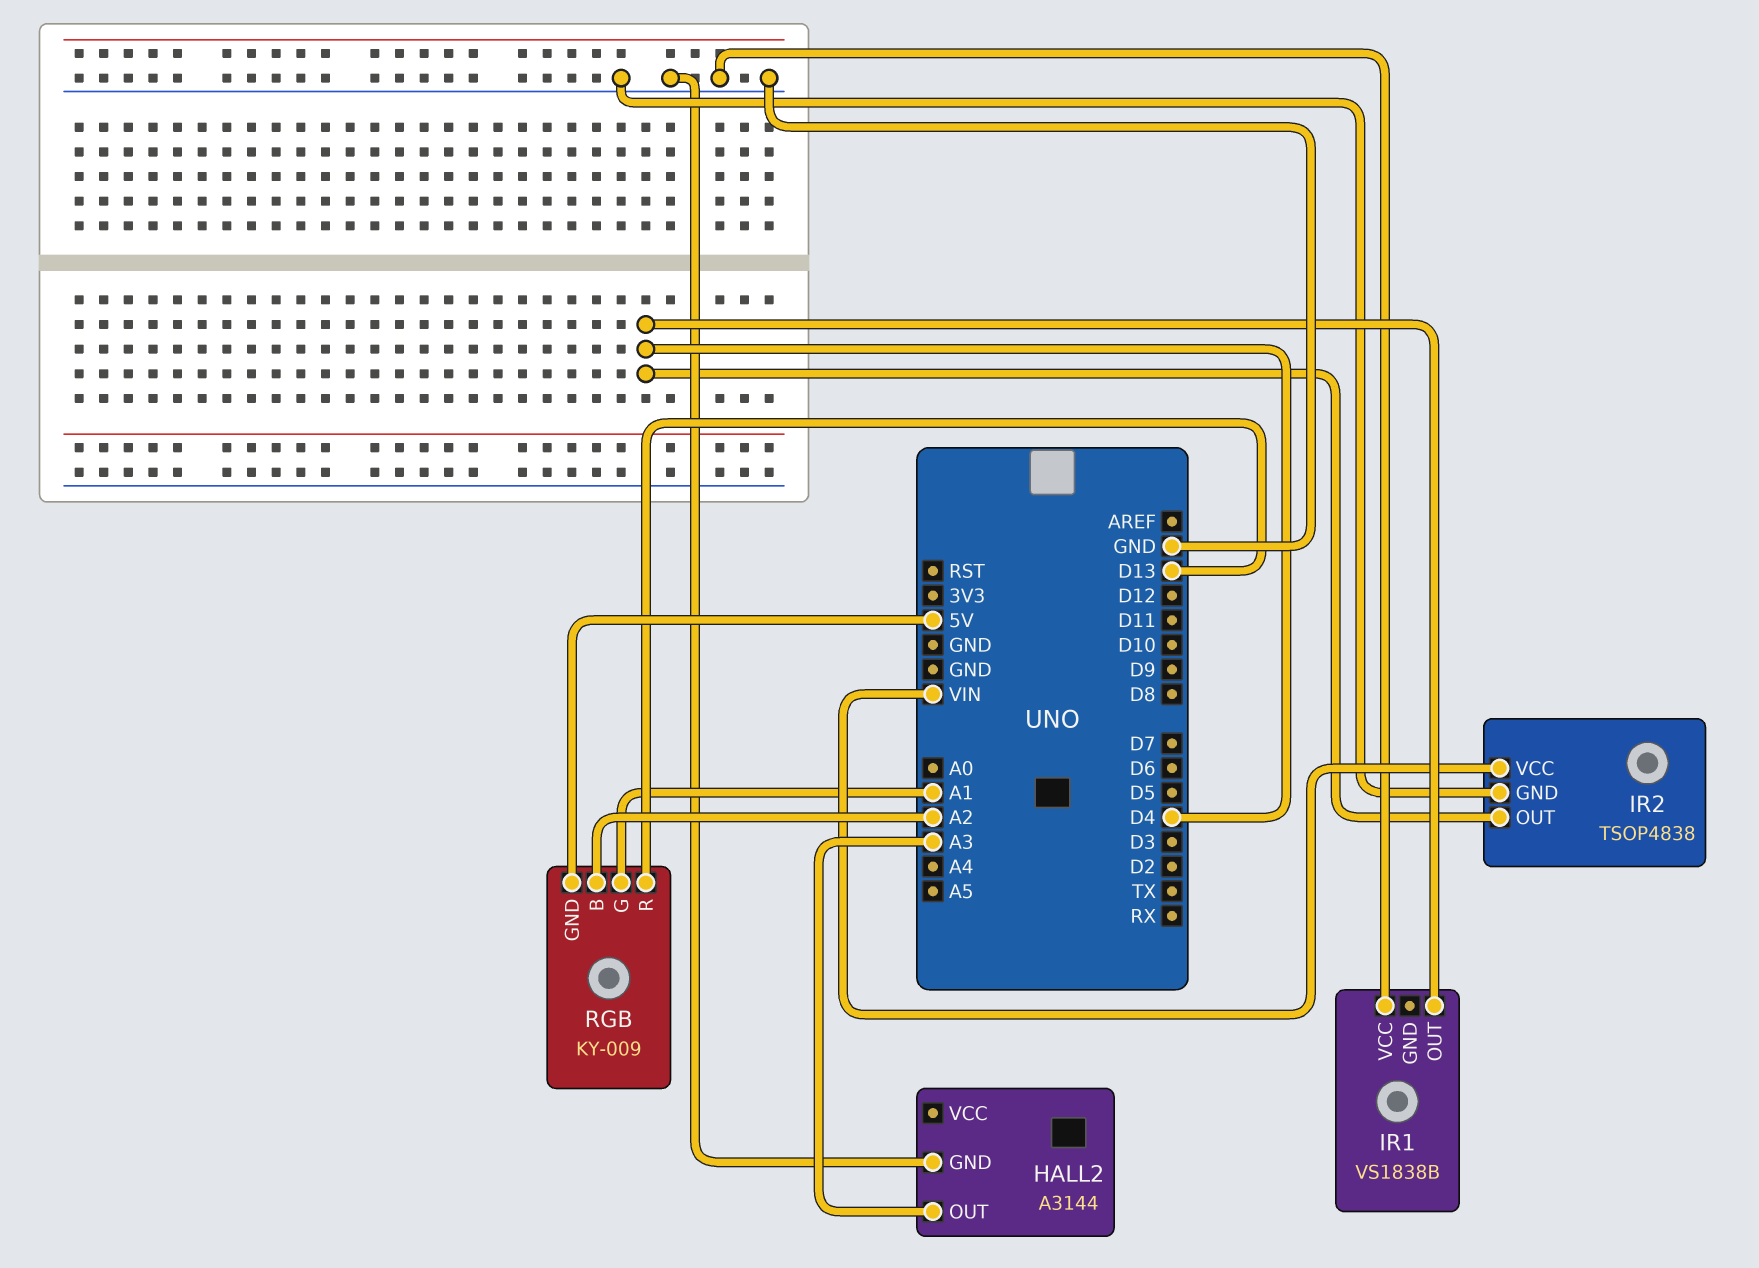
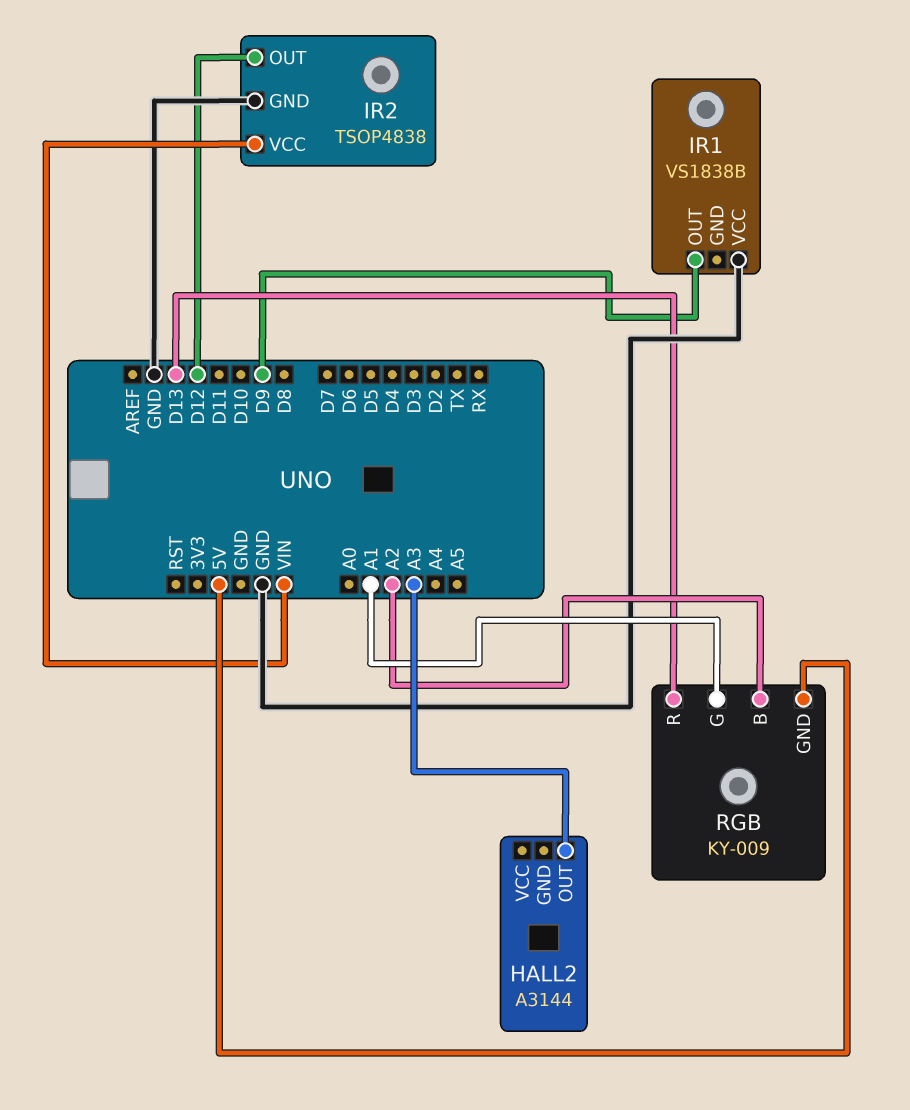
HALL2 pin GND: GND -> none
IR1 pin OUT: D4 -> D9
IR2 pin OUT: D4 -> D12

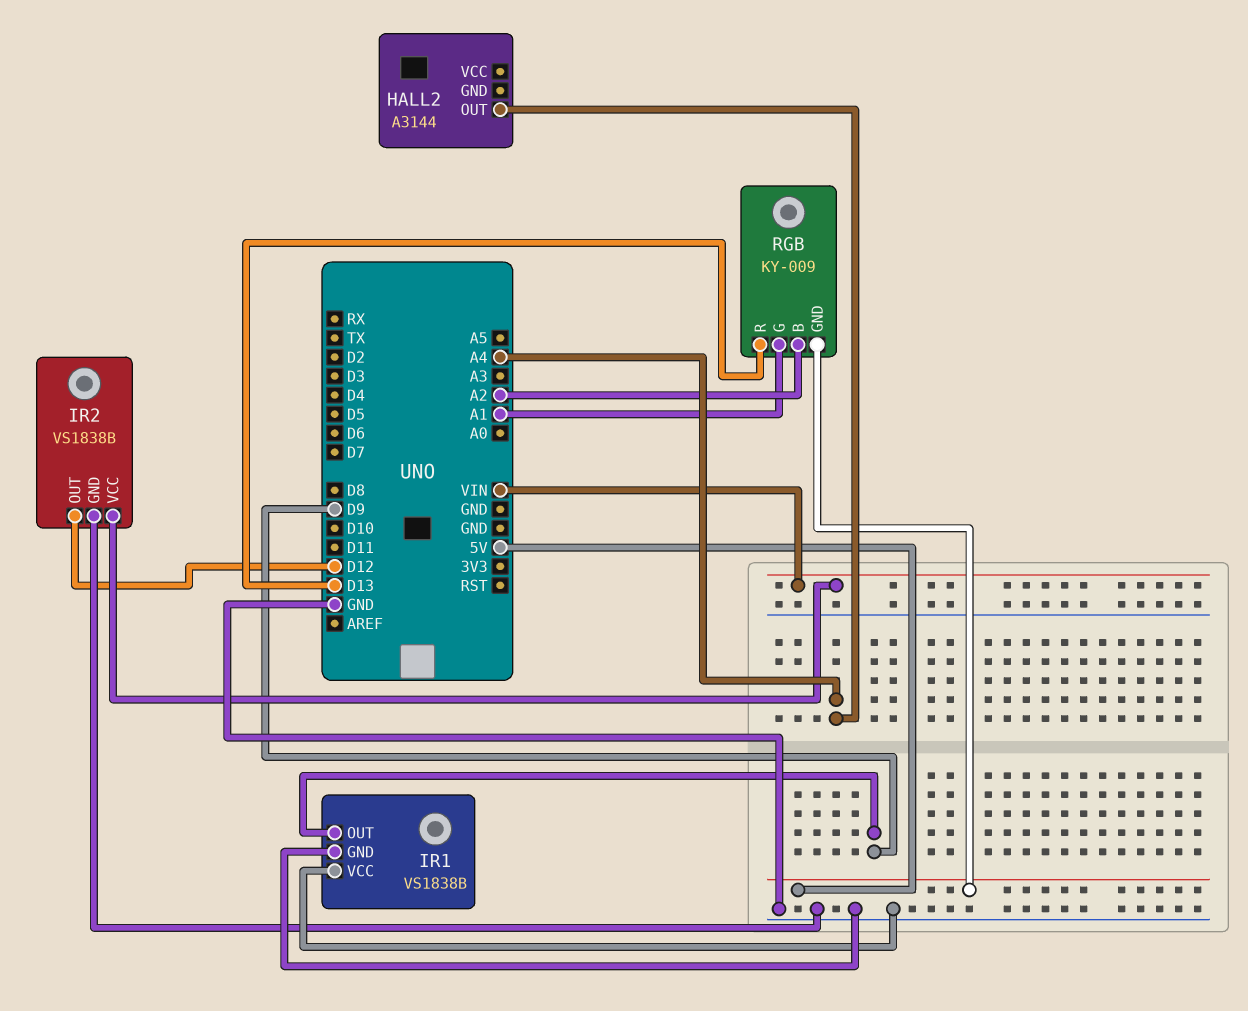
HALL2 pin OUT: A3 -> A4
IR1 pin GND: none -> GND
IR2: TSOP4838 -> VS1838B

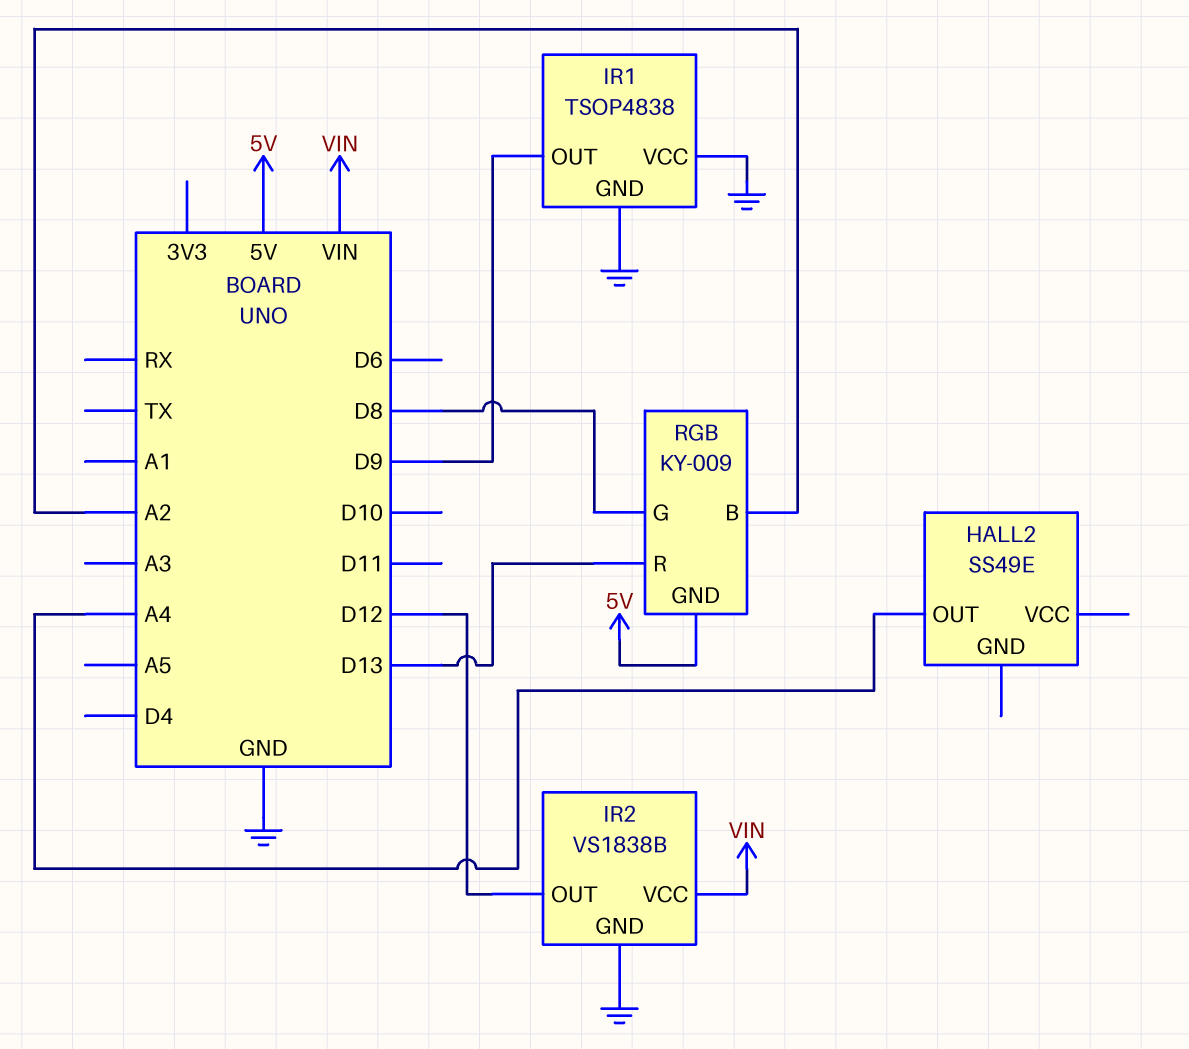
HALL2: A3144 -> SS49E
IR1: VS1838B -> TSOP4838
RGB pin G: A1 -> D8

